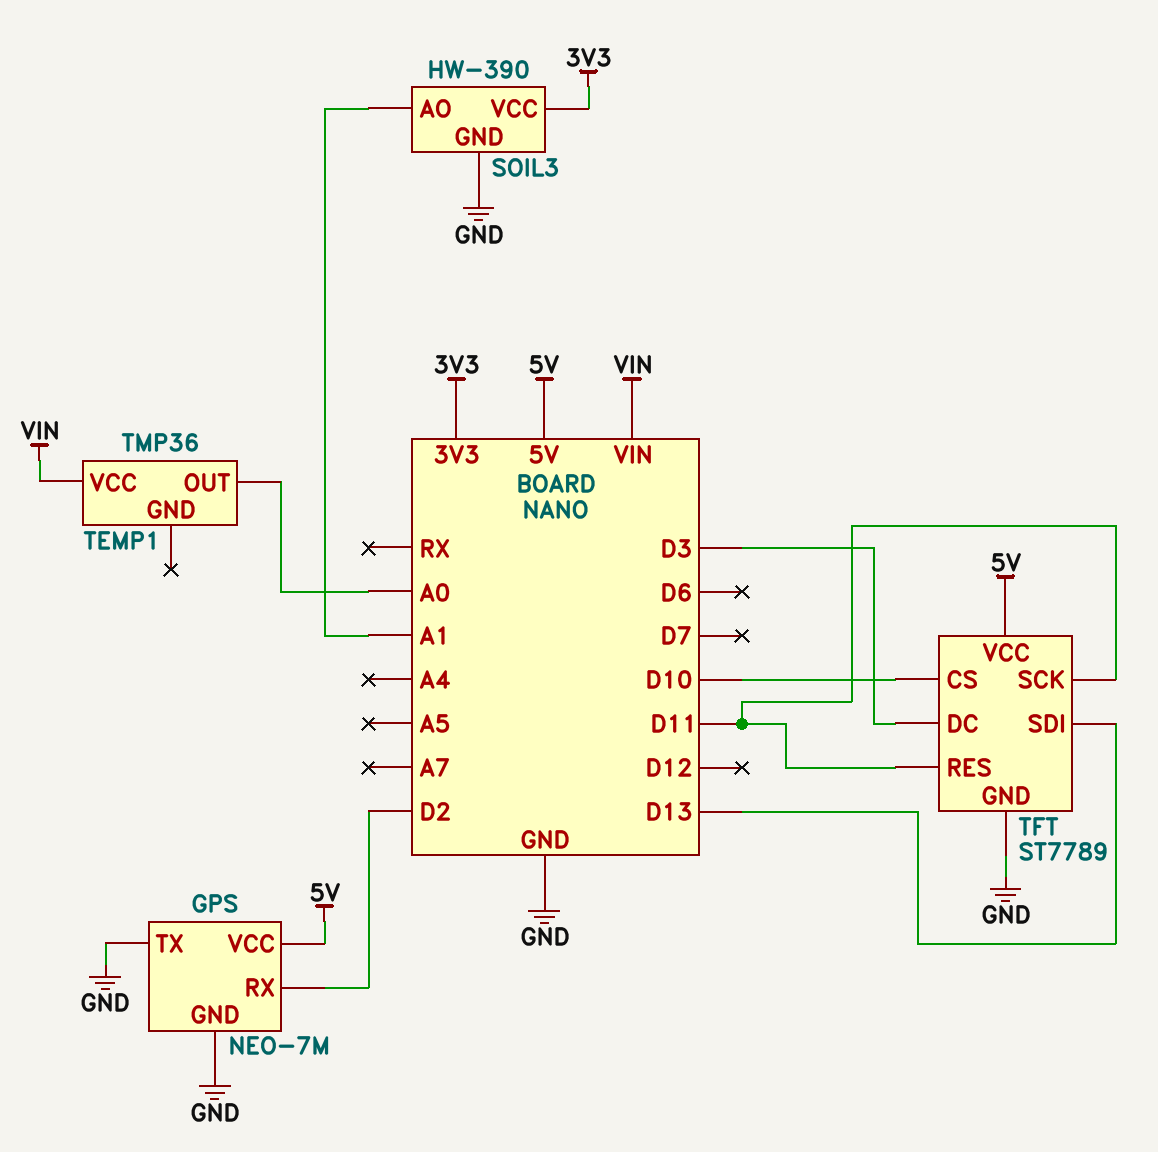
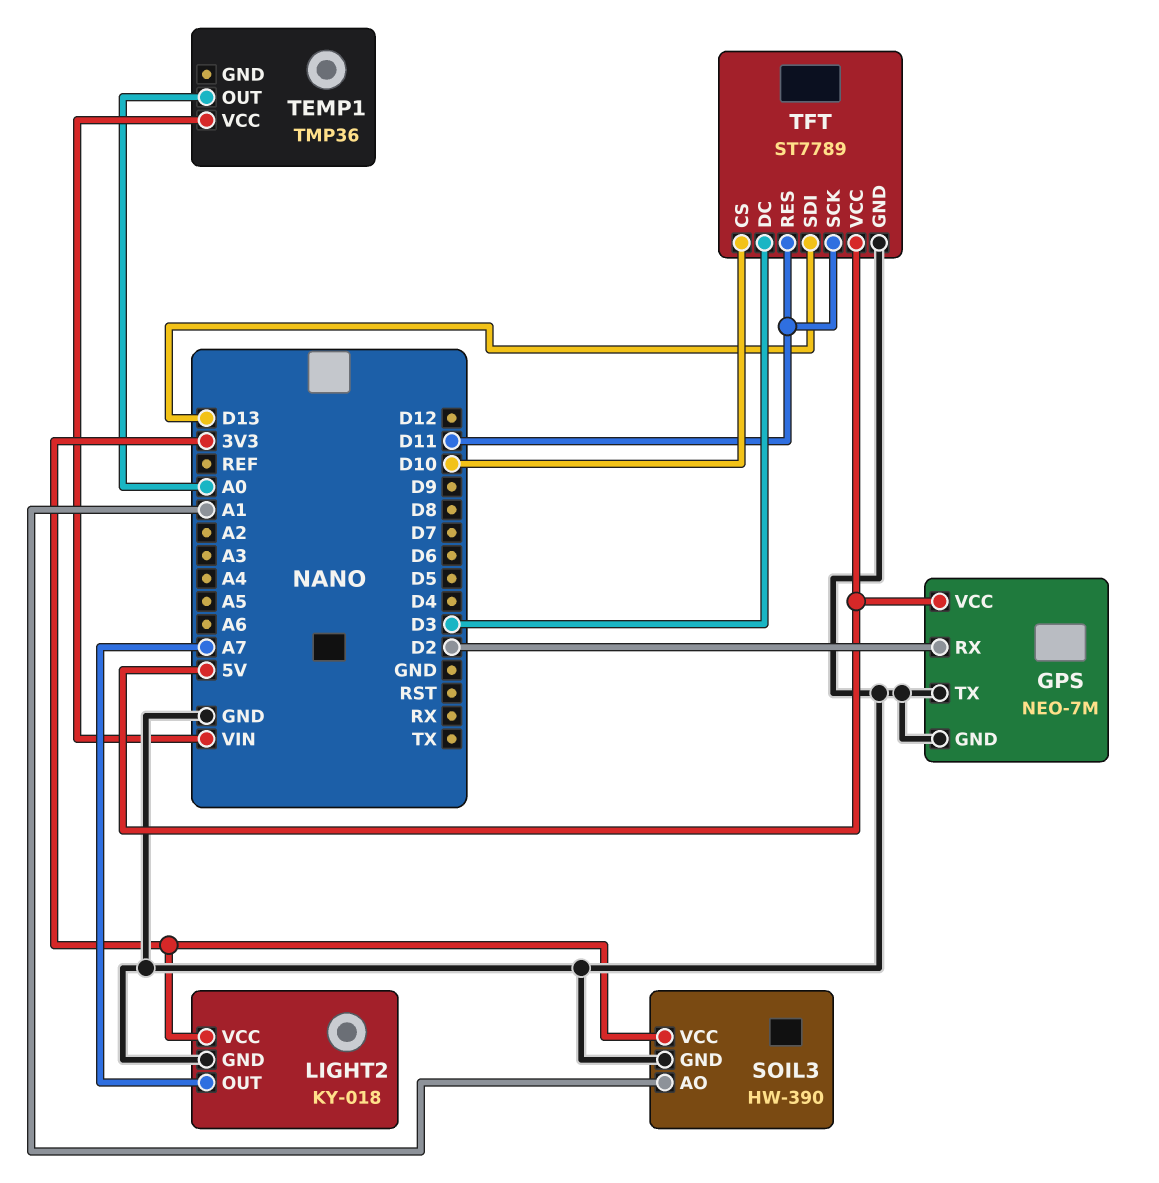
LIGHT2: none -> KY-018
LIGHT2 pin GND: none -> GND
LIGHT2 pin OUT: none -> A7
LIGHT2 pin VCC: none -> 3V3

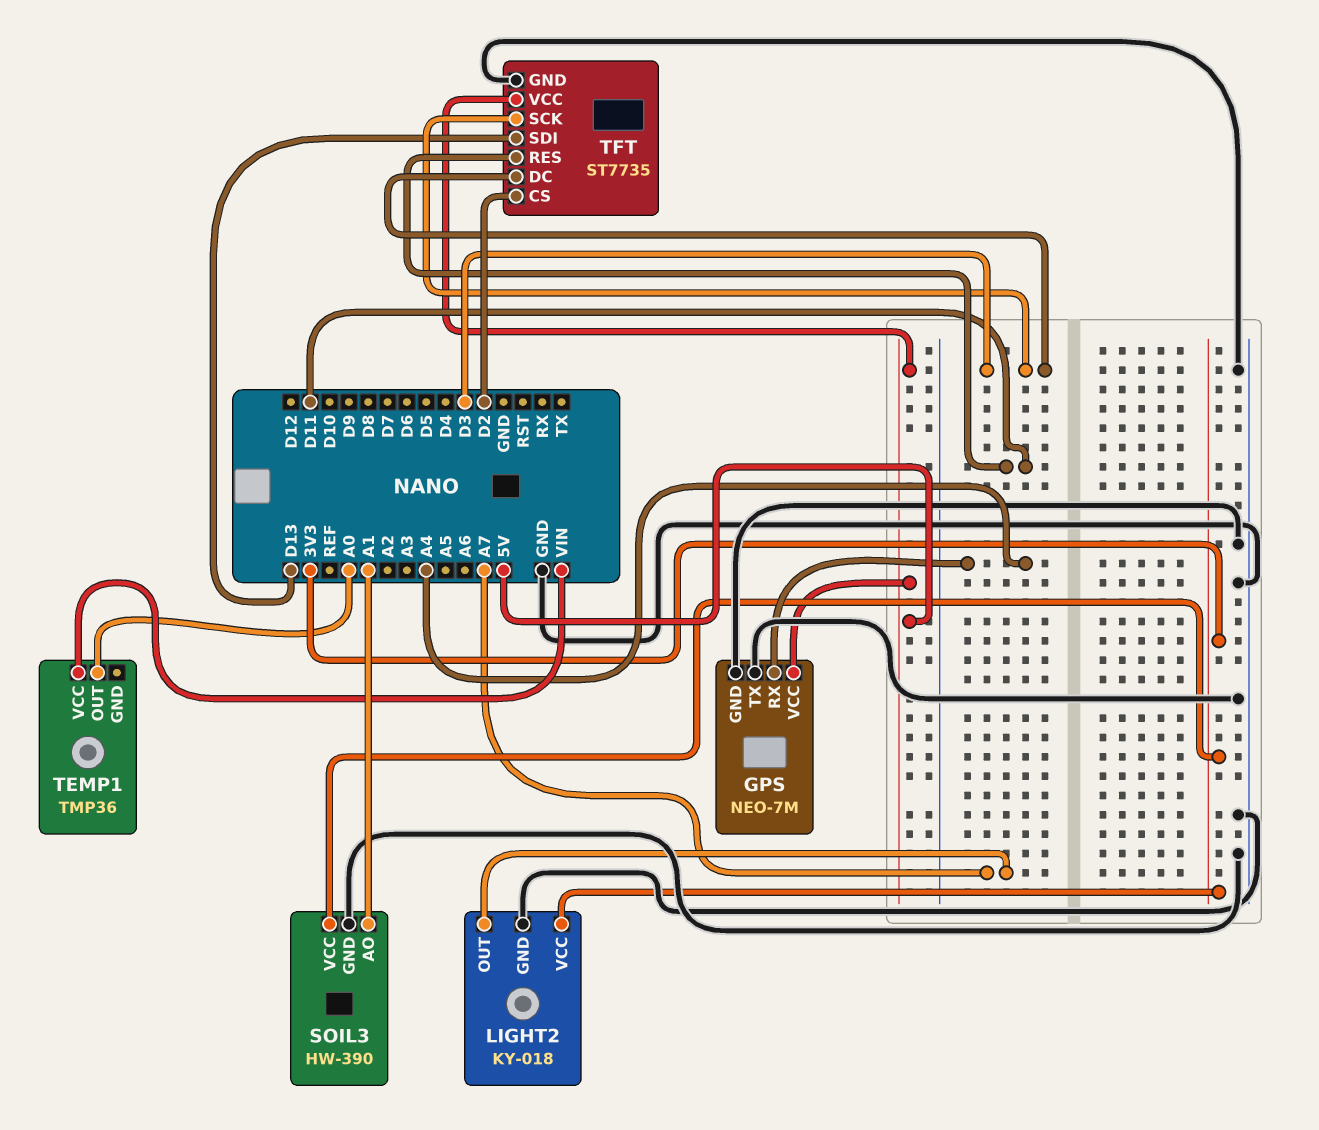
GPS pin RX: D2 -> A4
TFT: ST7789 -> ST7735
TFT pin CS: D10 -> D2
TFT pin SCK: D11 -> D3

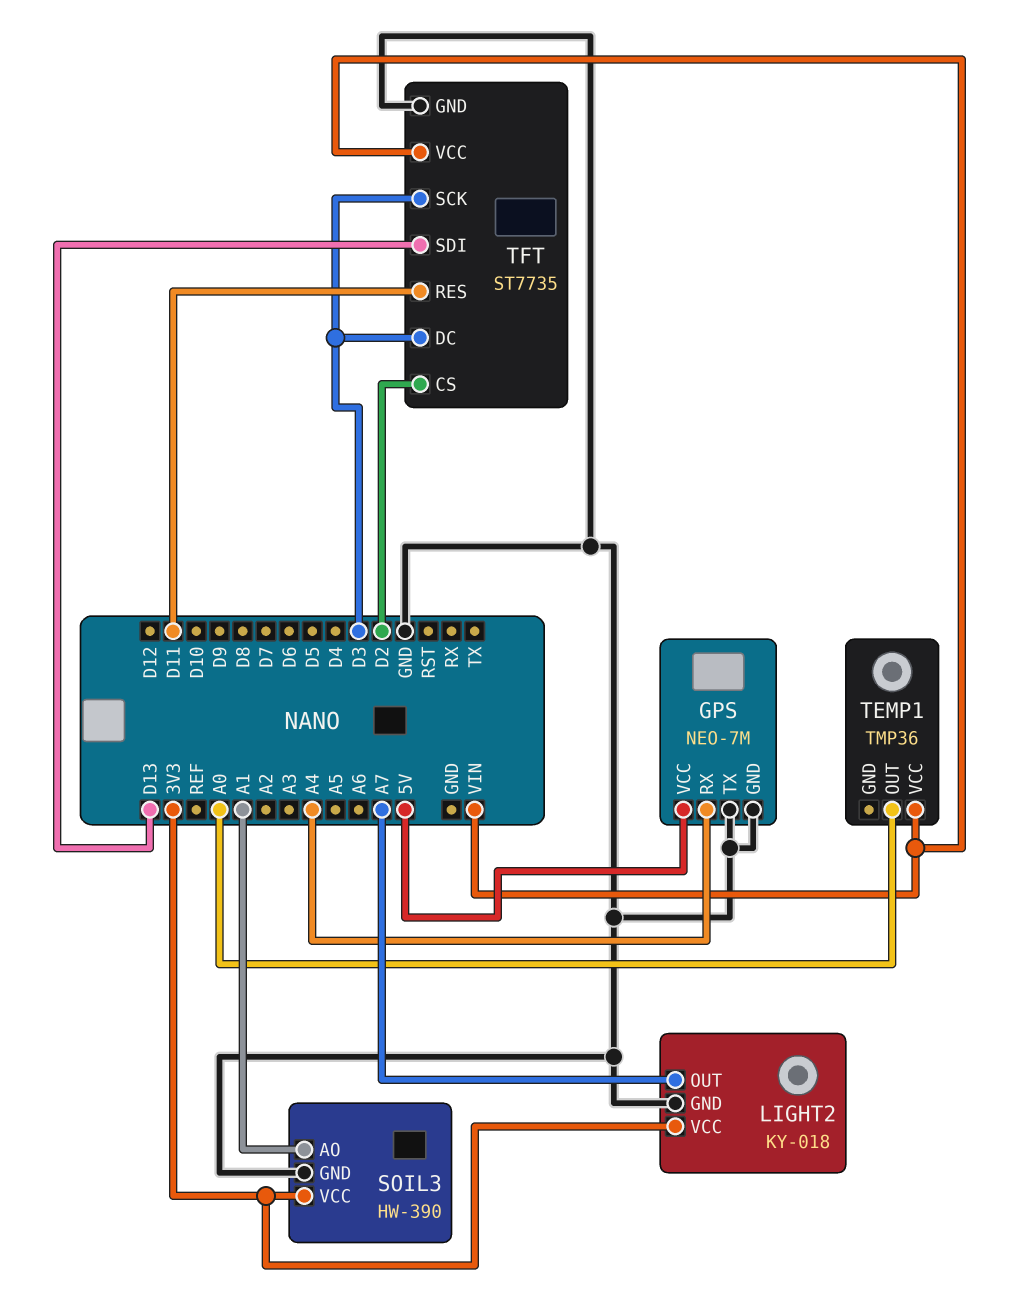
TFT pin VCC: 5V -> VIN

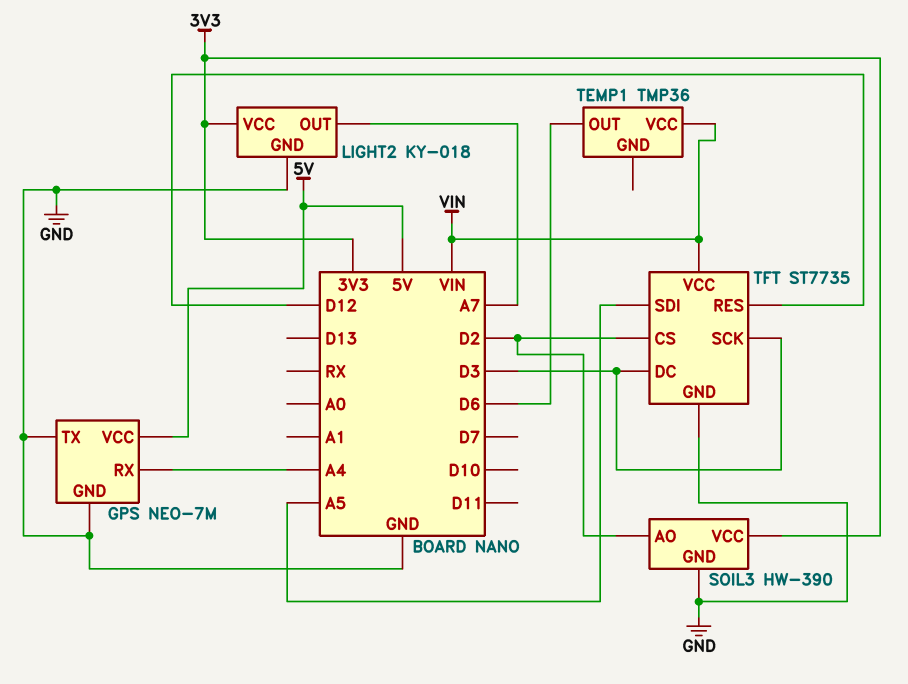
SOIL3 pin AO: A1 -> D2
TEMP1 pin OUT: A0 -> D6
TFT pin RES: D11 -> D12
TFT pin SDI: D13 -> A5

